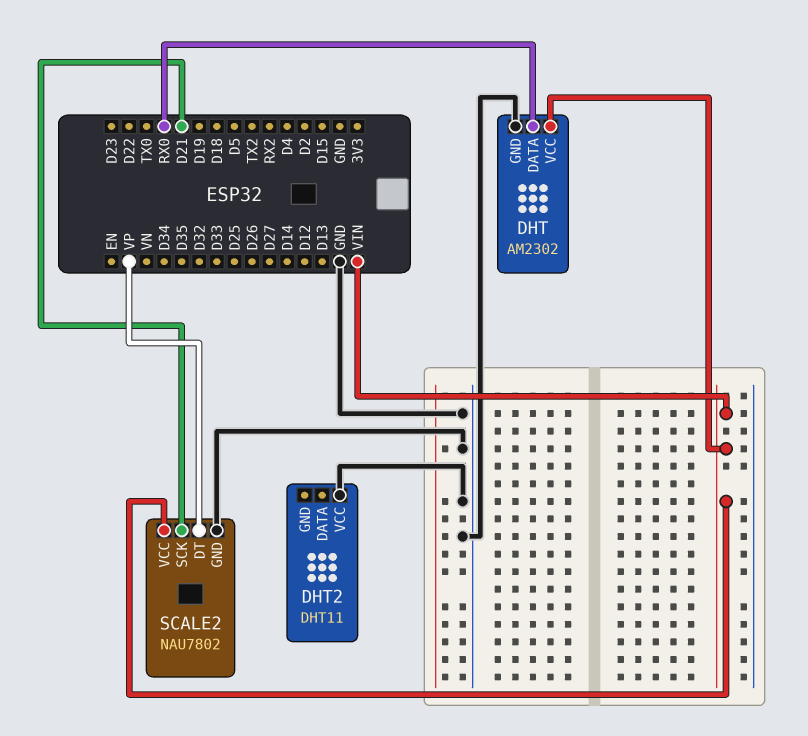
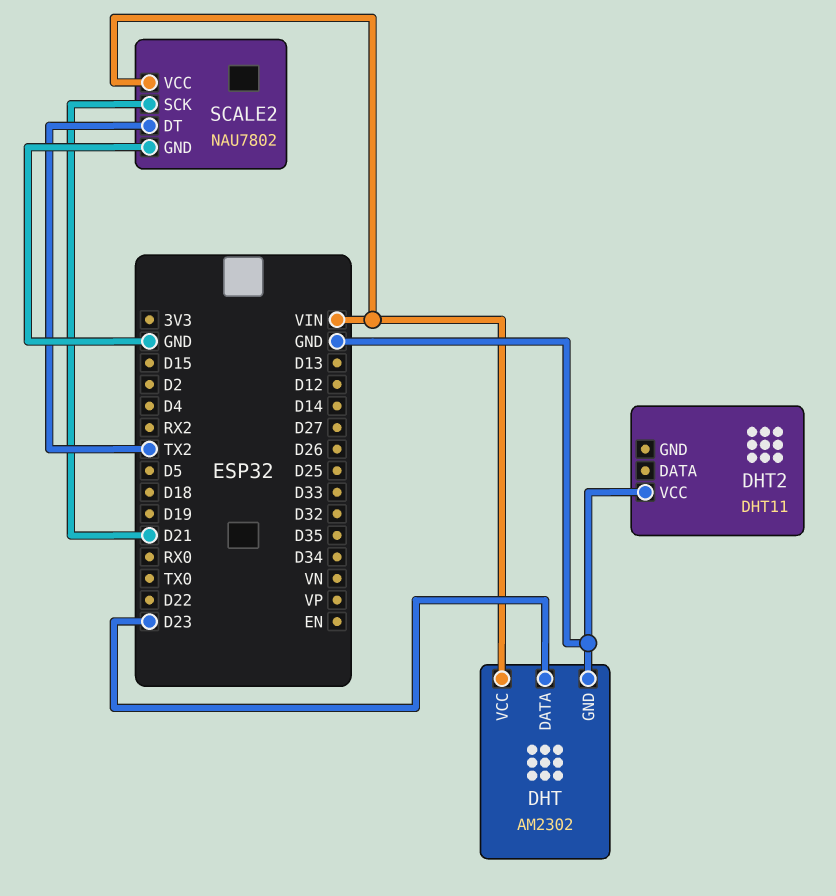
DHT pin DATA: RX0 -> D23
SCALE2 pin DT: VP -> TX2

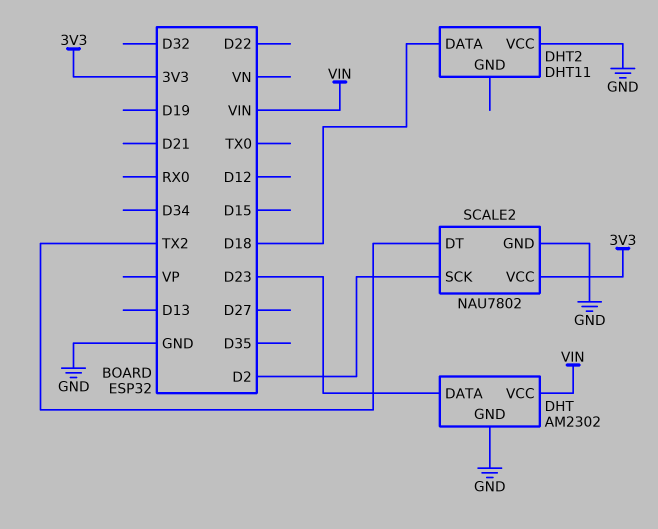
DHT2 pin DATA: none -> D18
SCALE2 pin SCK: D21 -> D2
SCALE2 pin VCC: VIN -> 3V3

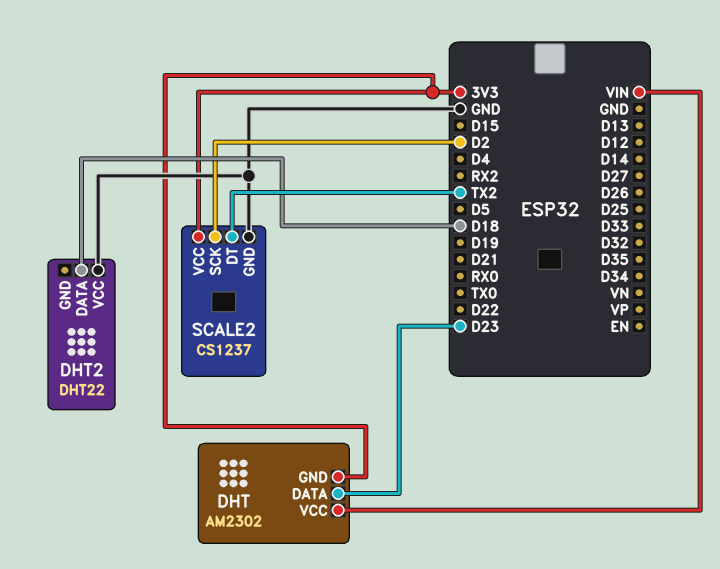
DHT pin GND: GND -> 3V3
DHT2: DHT11 -> DHT22
SCALE2: NAU7802 -> CS1237

